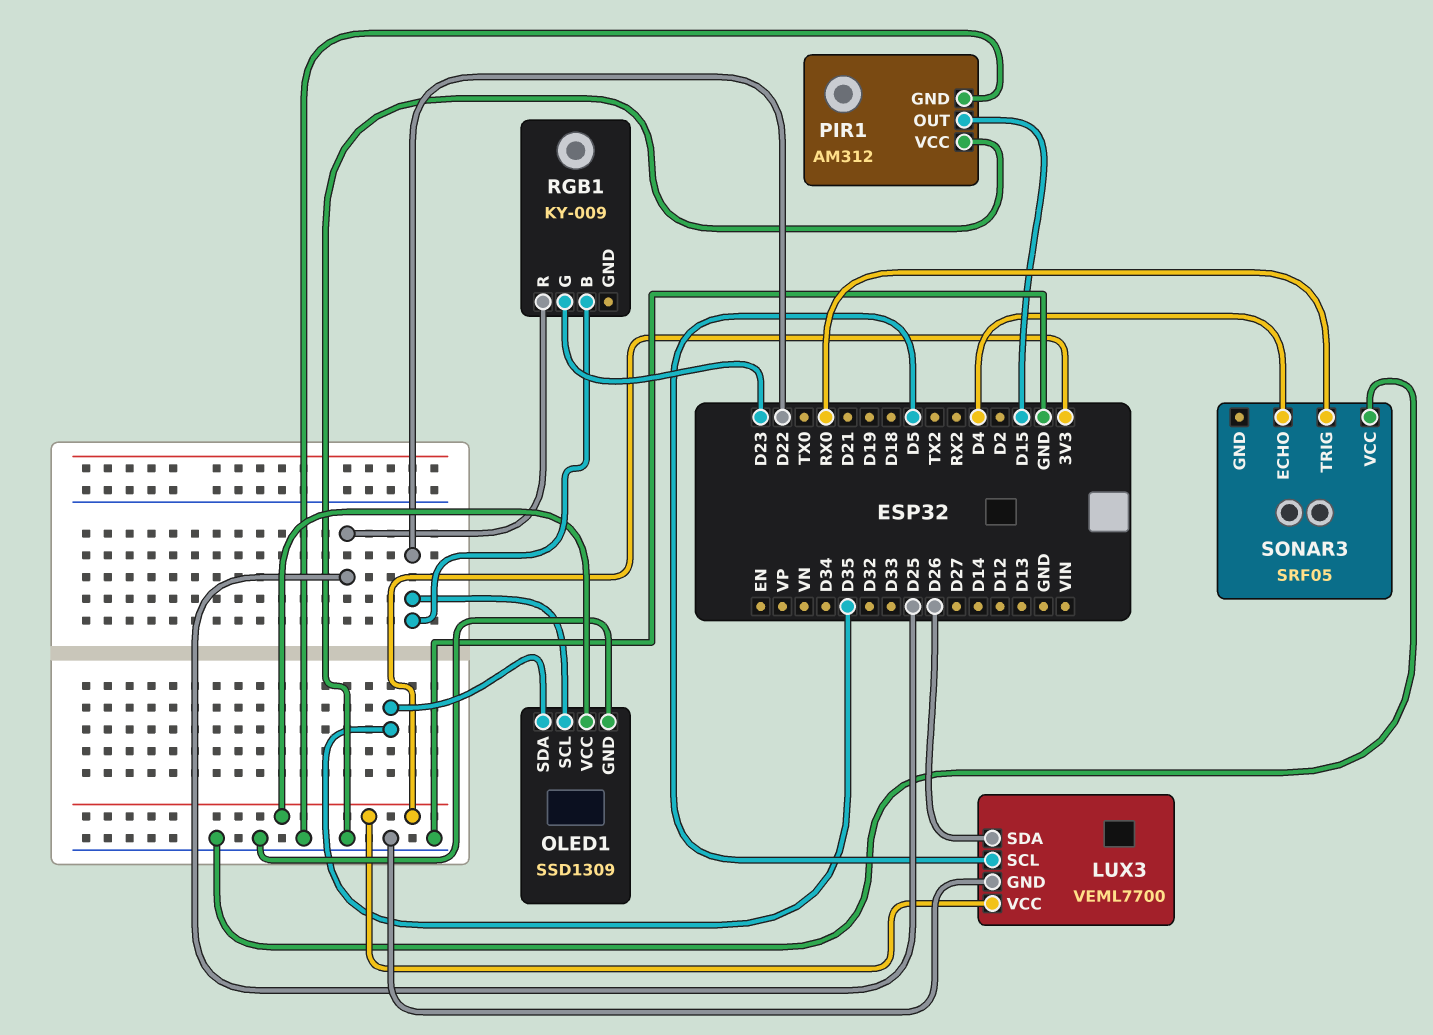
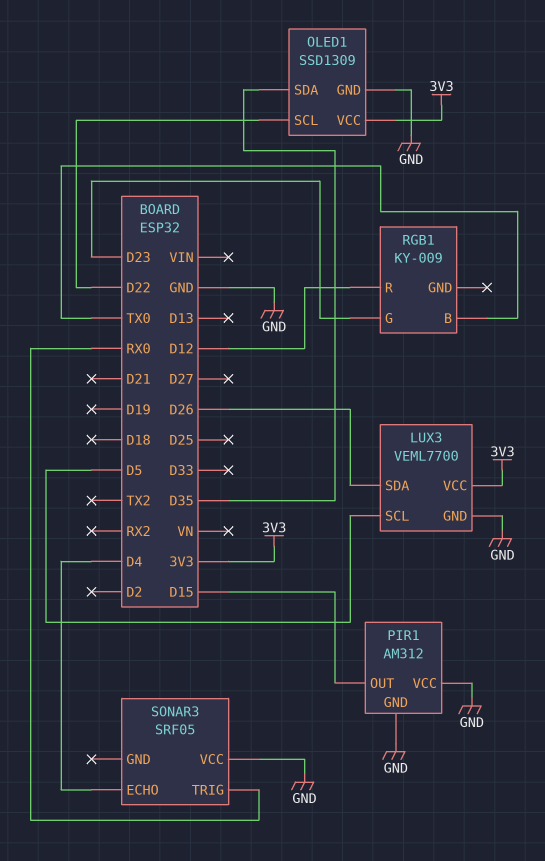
RGB1 pin B: D22 -> TX0
RGB1 pin R: D25 -> D12

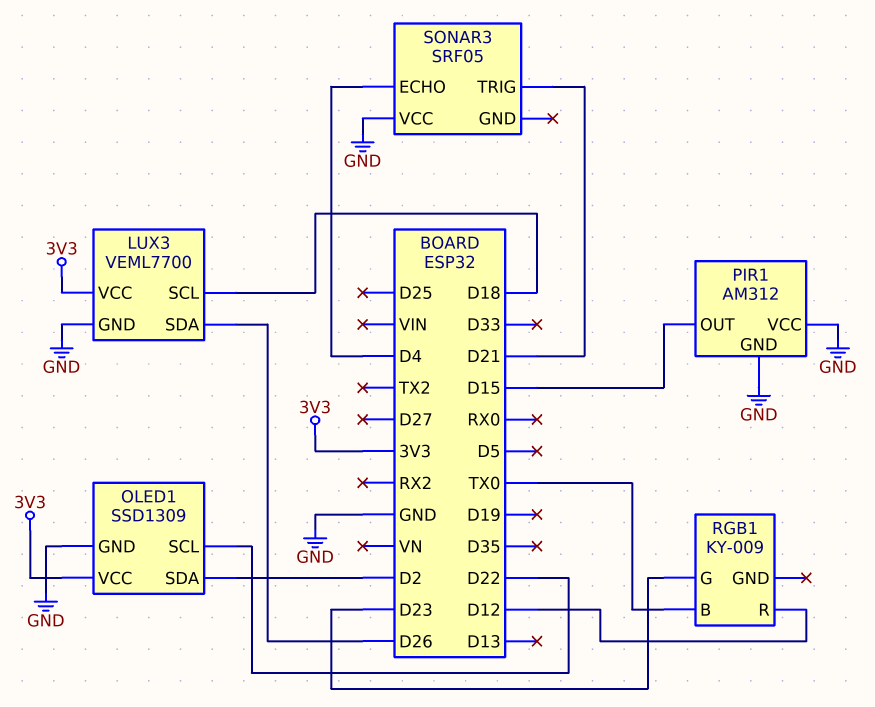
LUX3 pin SCL: D5 -> D18
OLED1 pin SDA: D35 -> D2
SONAR3 pin TRIG: RX0 -> D21

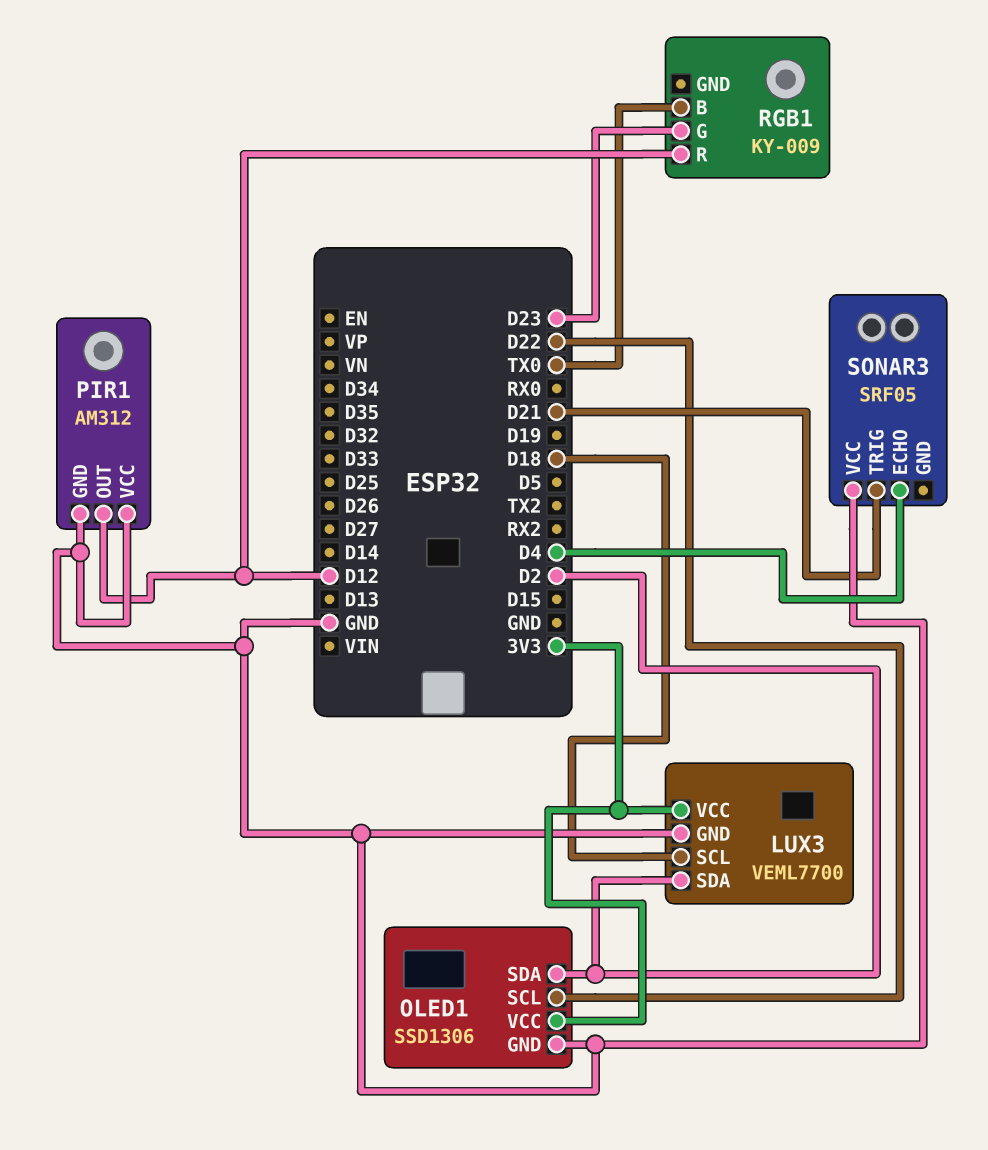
LUX3 pin SDA: D26 -> D2
OLED1: SSD1309 -> SSD1306
PIR1 pin OUT: D15 -> D12

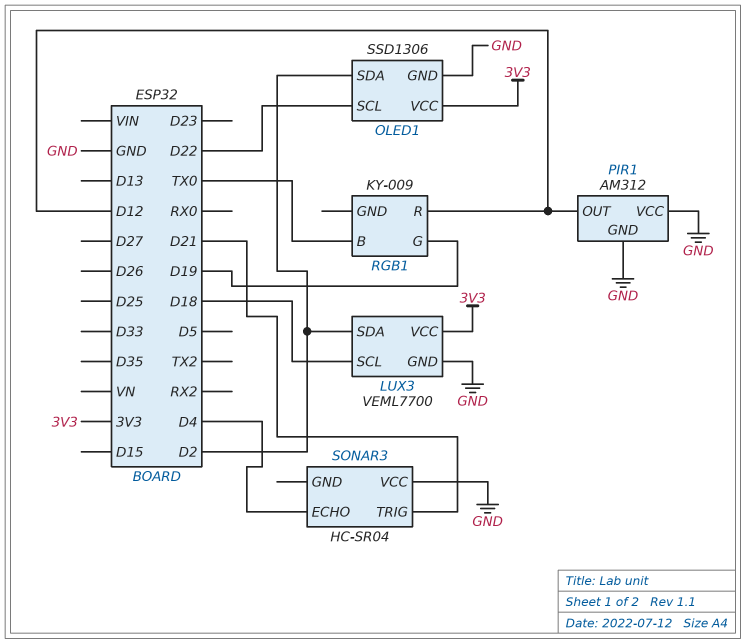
RGB1 pin G: D23 -> D19
SONAR3: SRF05 -> HC-SR04

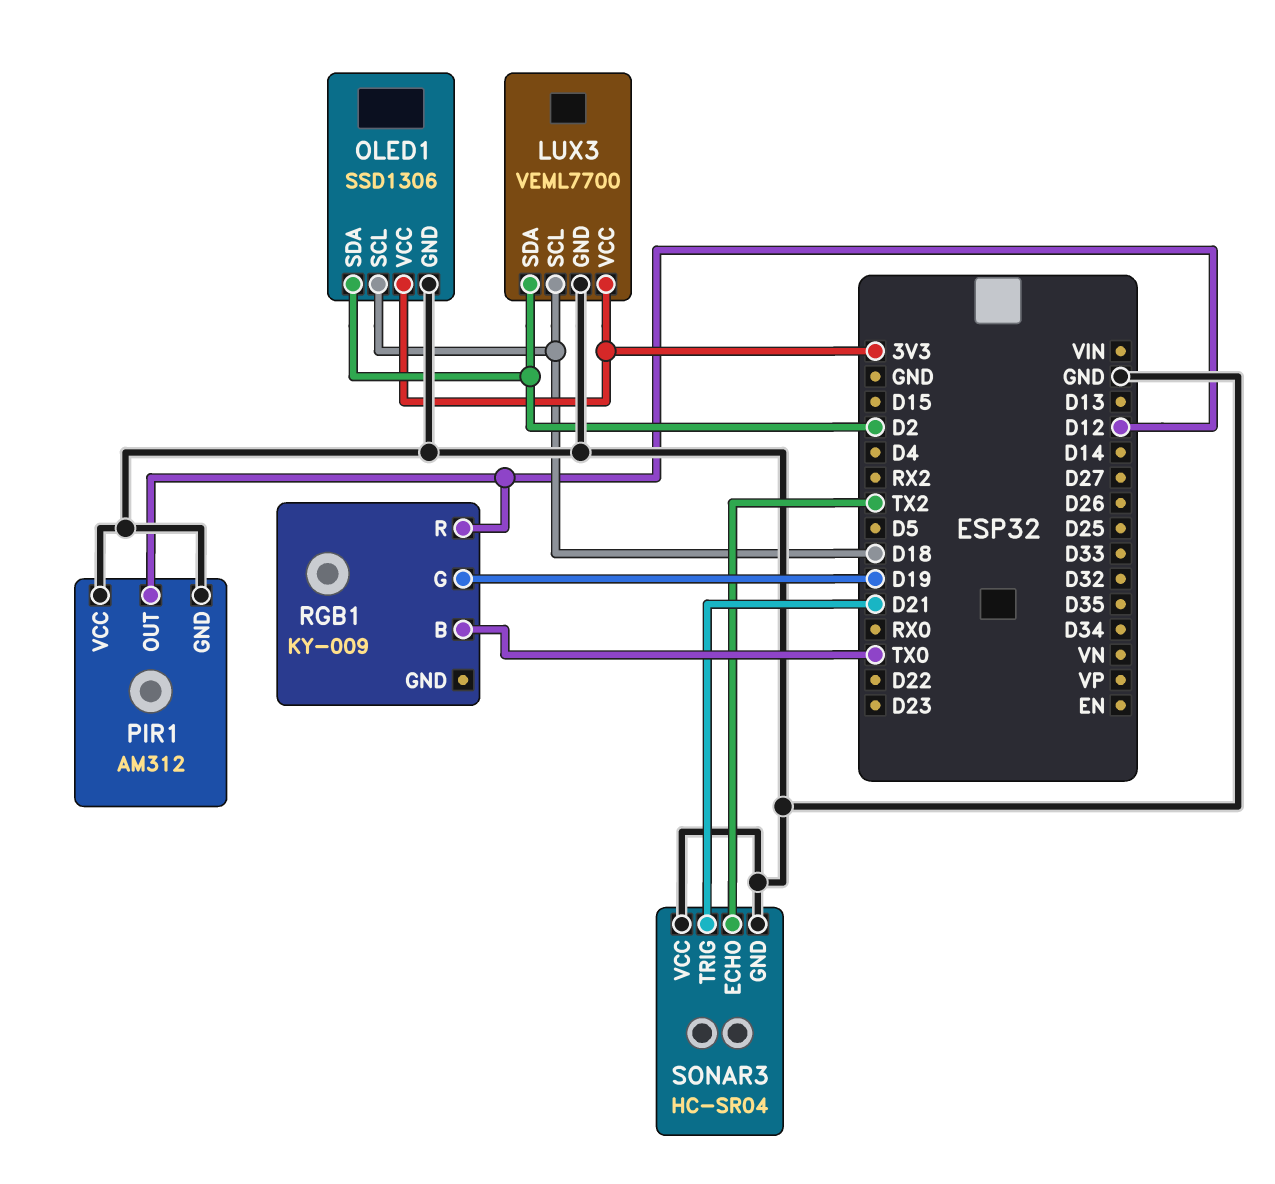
OLED1 pin SCL: D22 -> D18
SONAR3 pin ECHO: D4 -> TX2
SONAR3 pin GND: none -> GND

